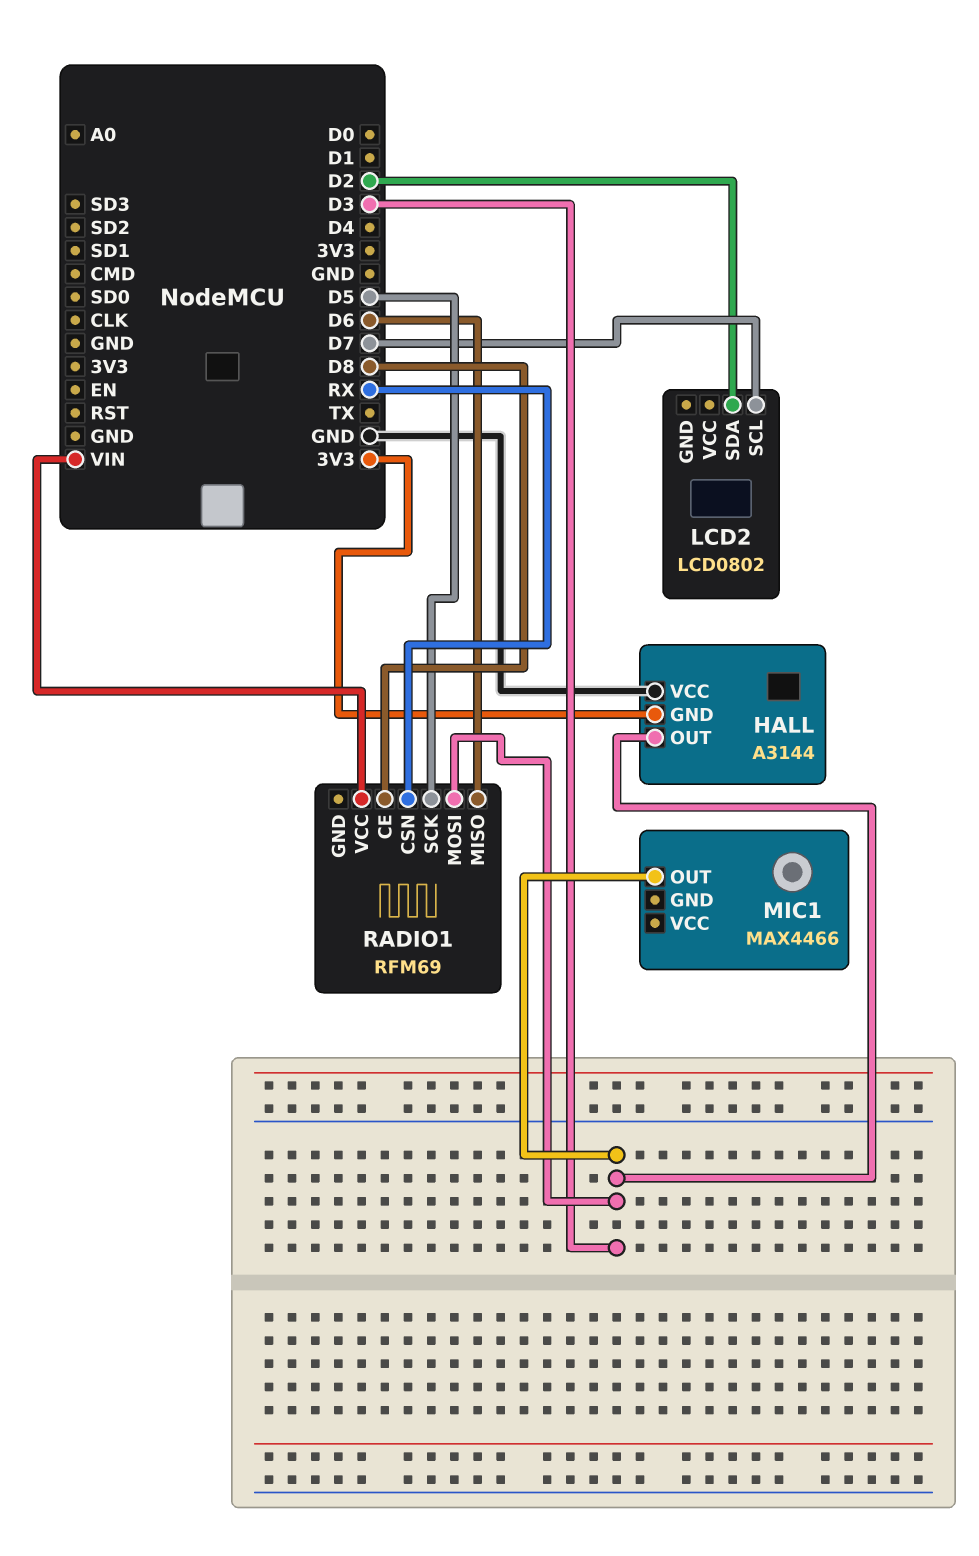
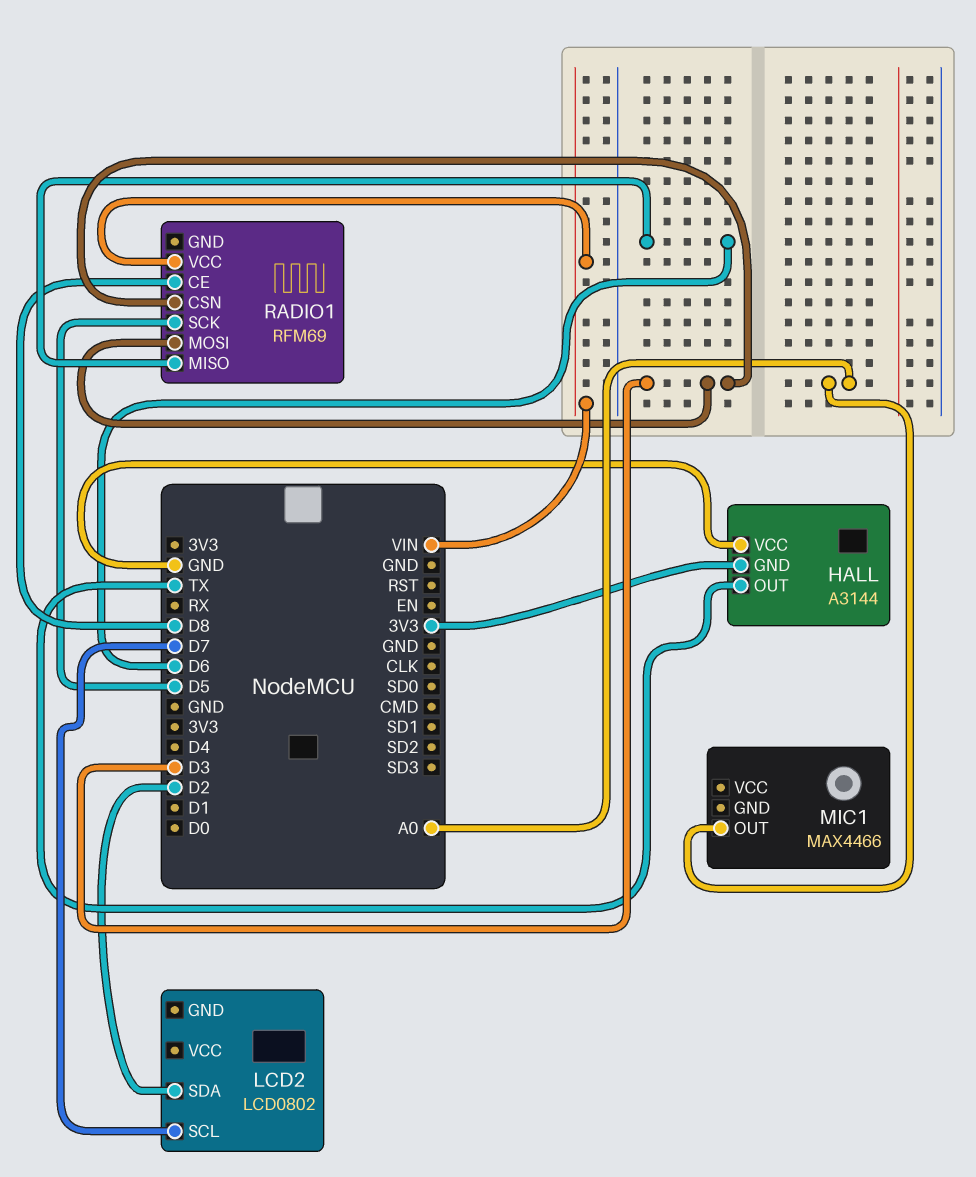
HALL pin OUT: D3 -> TX
MIC1 pin OUT: D3 -> A0
RADIO1 pin CSN: RX -> D3

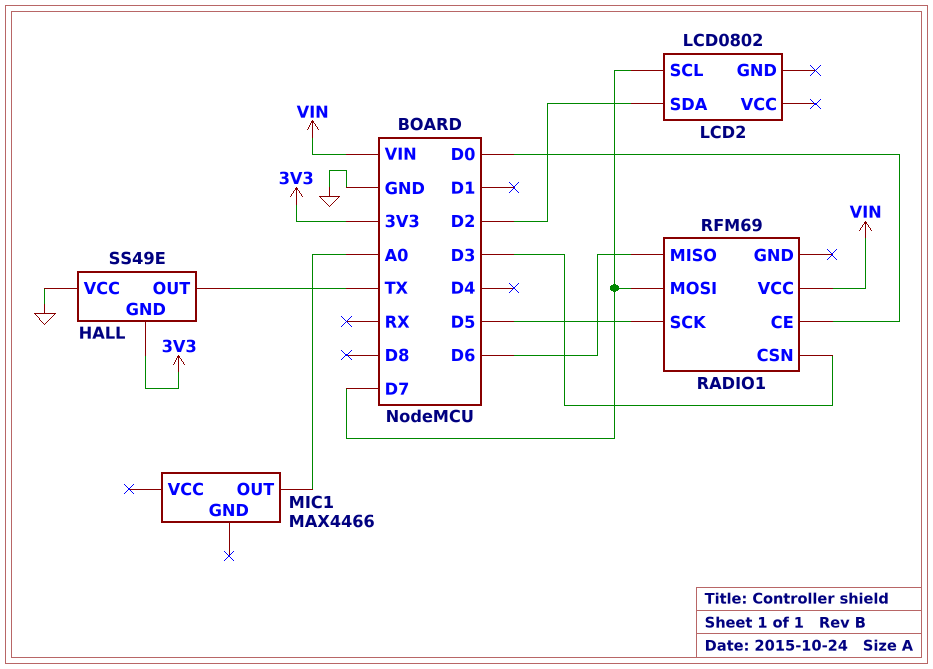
HALL: A3144 -> SS49E
RADIO1 pin CE: D8 -> D0
RADIO1 pin MOSI: D3 -> D7

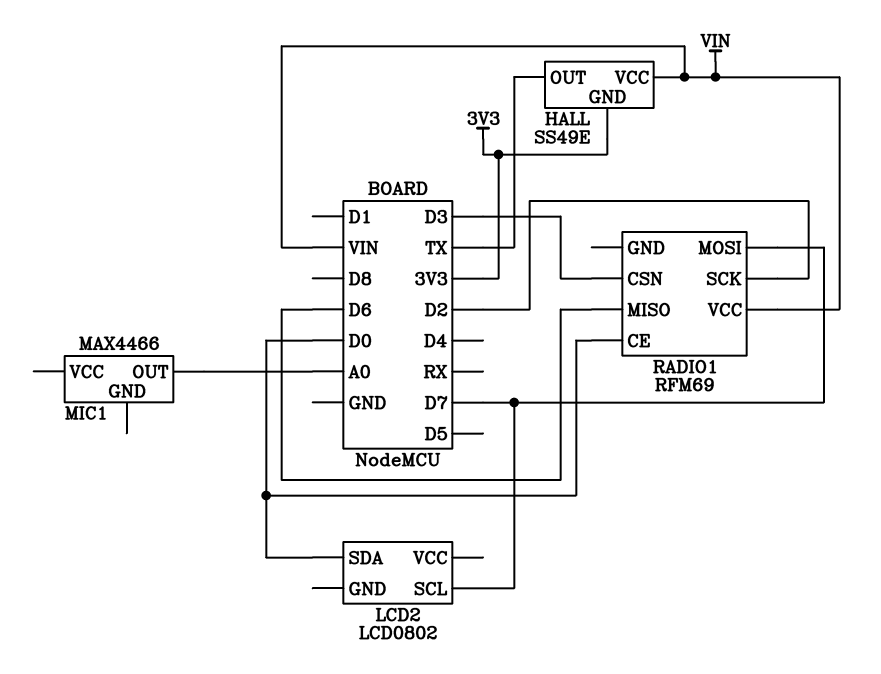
HALL pin VCC: GND -> VIN
LCD2 pin SDA: D2 -> D0
RADIO1 pin SCK: D5 -> D2

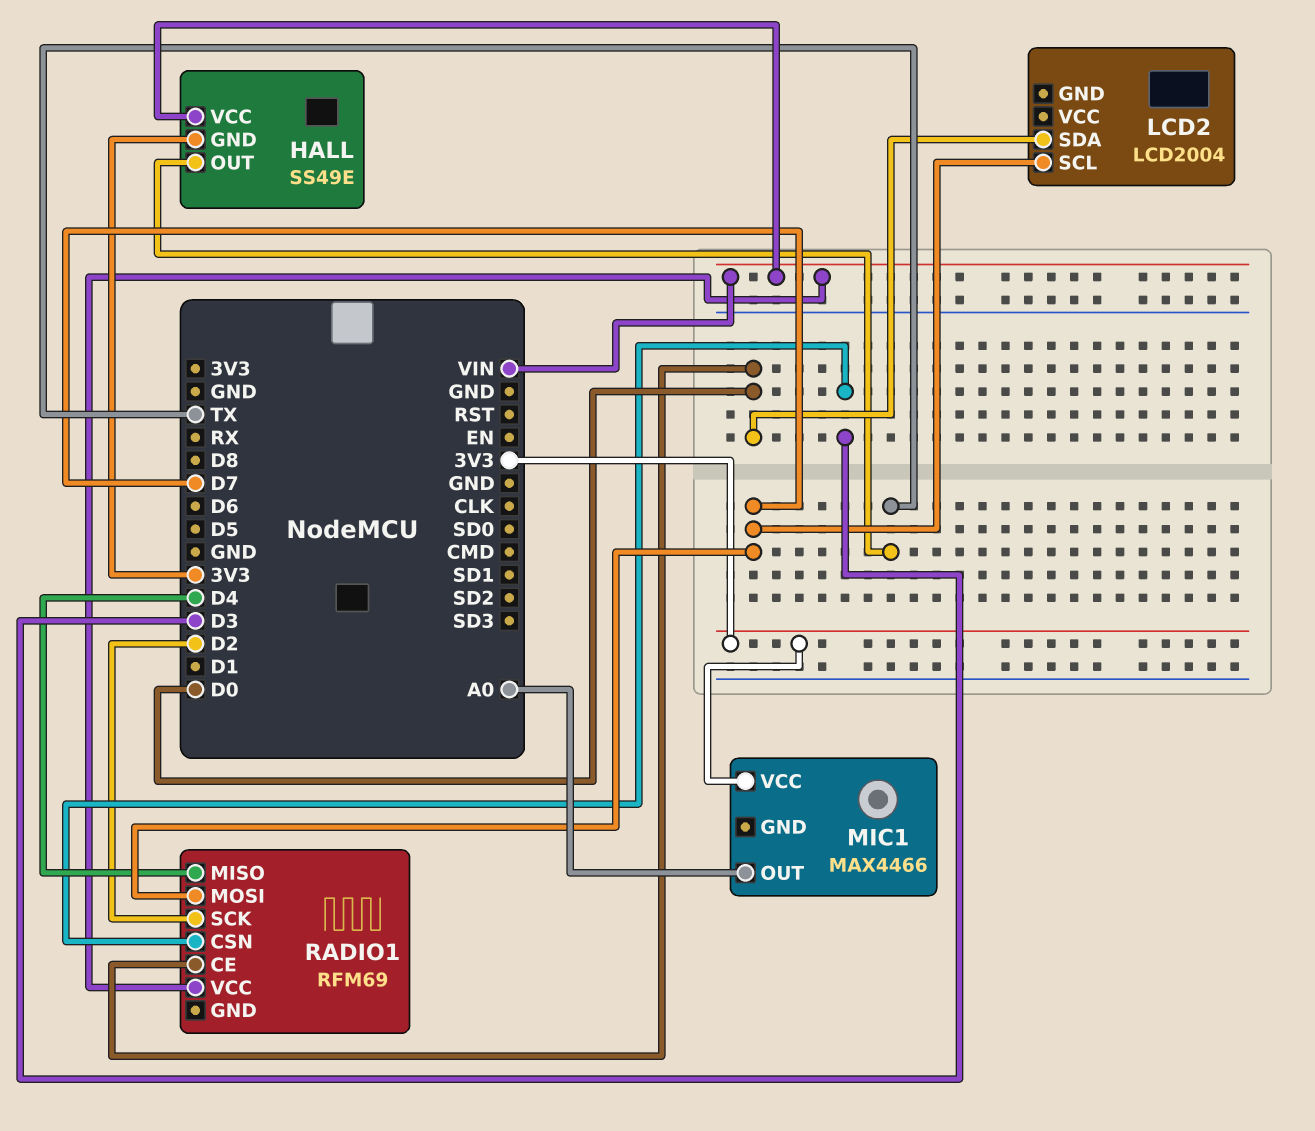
LCD2: LCD0802 -> LCD2004
MIC1 pin VCC: none -> 3V3
RADIO1 pin MISO: D6 -> D4

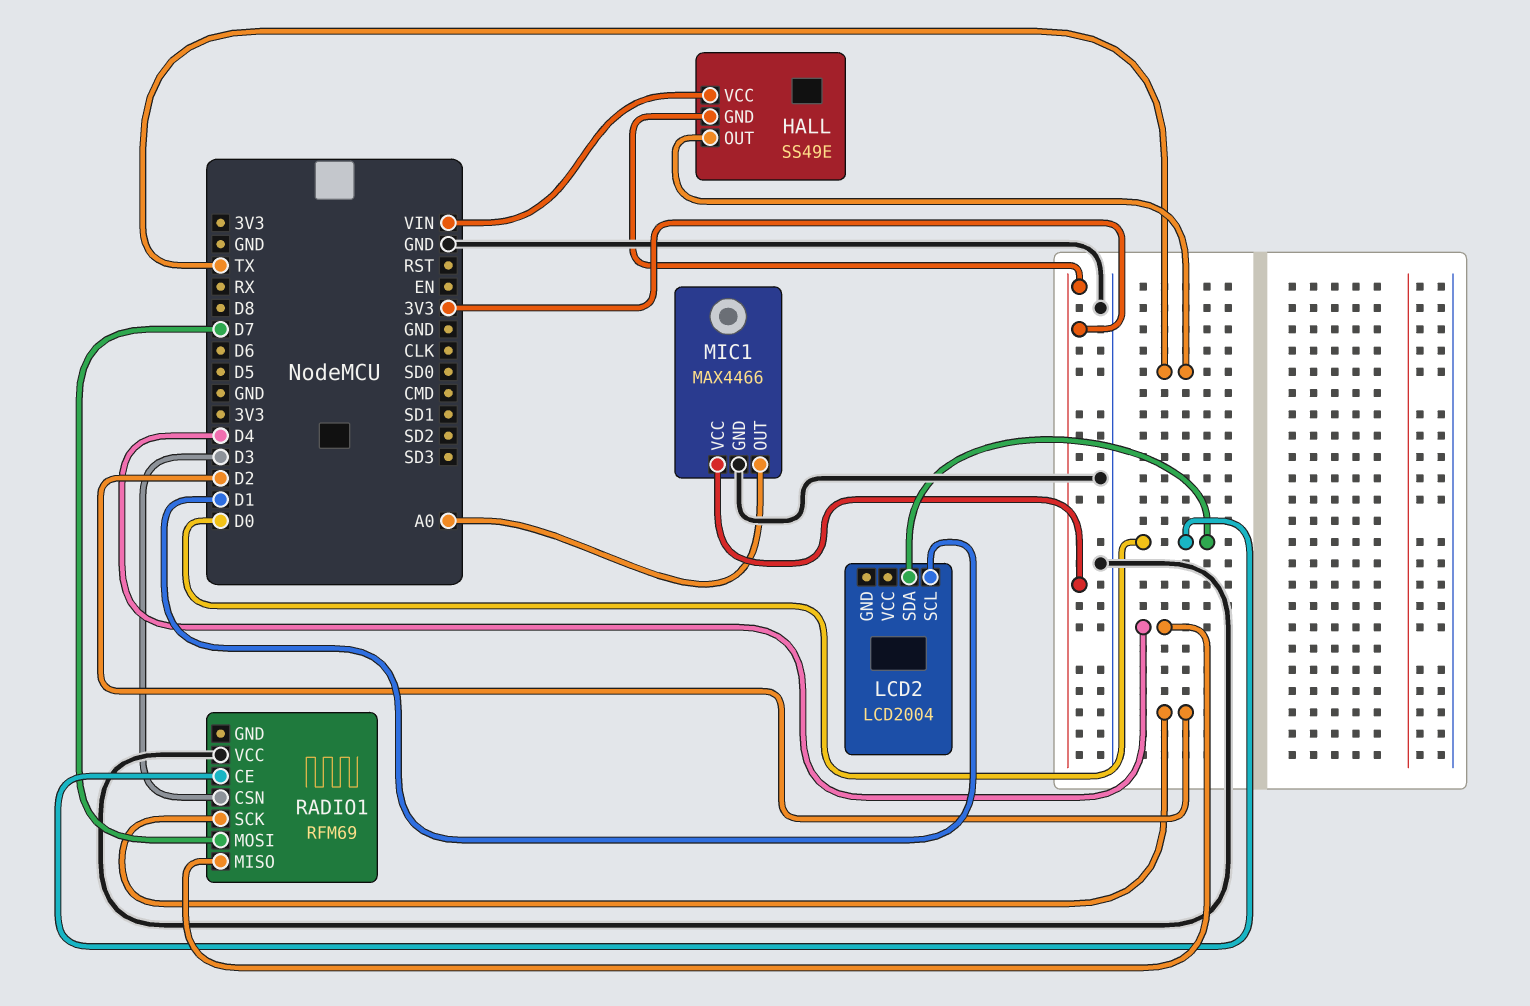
LCD2 pin SCL: D7 -> D1
MIC1 pin GND: none -> GND
RADIO1 pin VCC: VIN -> GND

